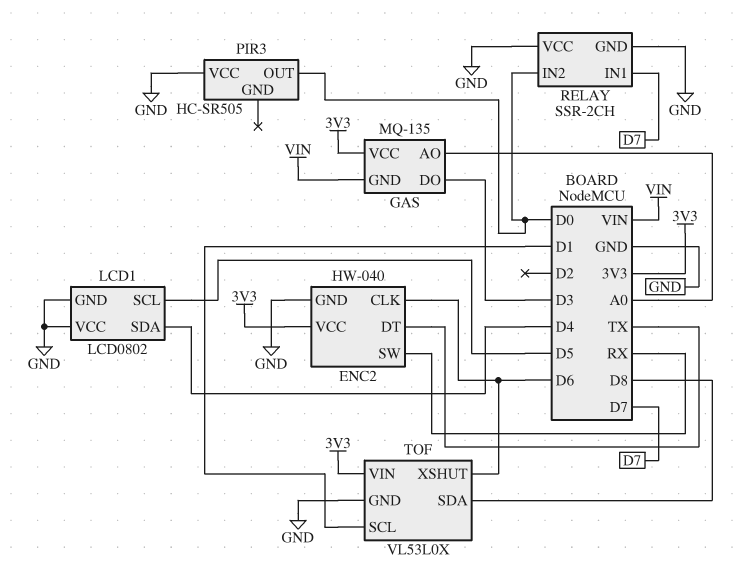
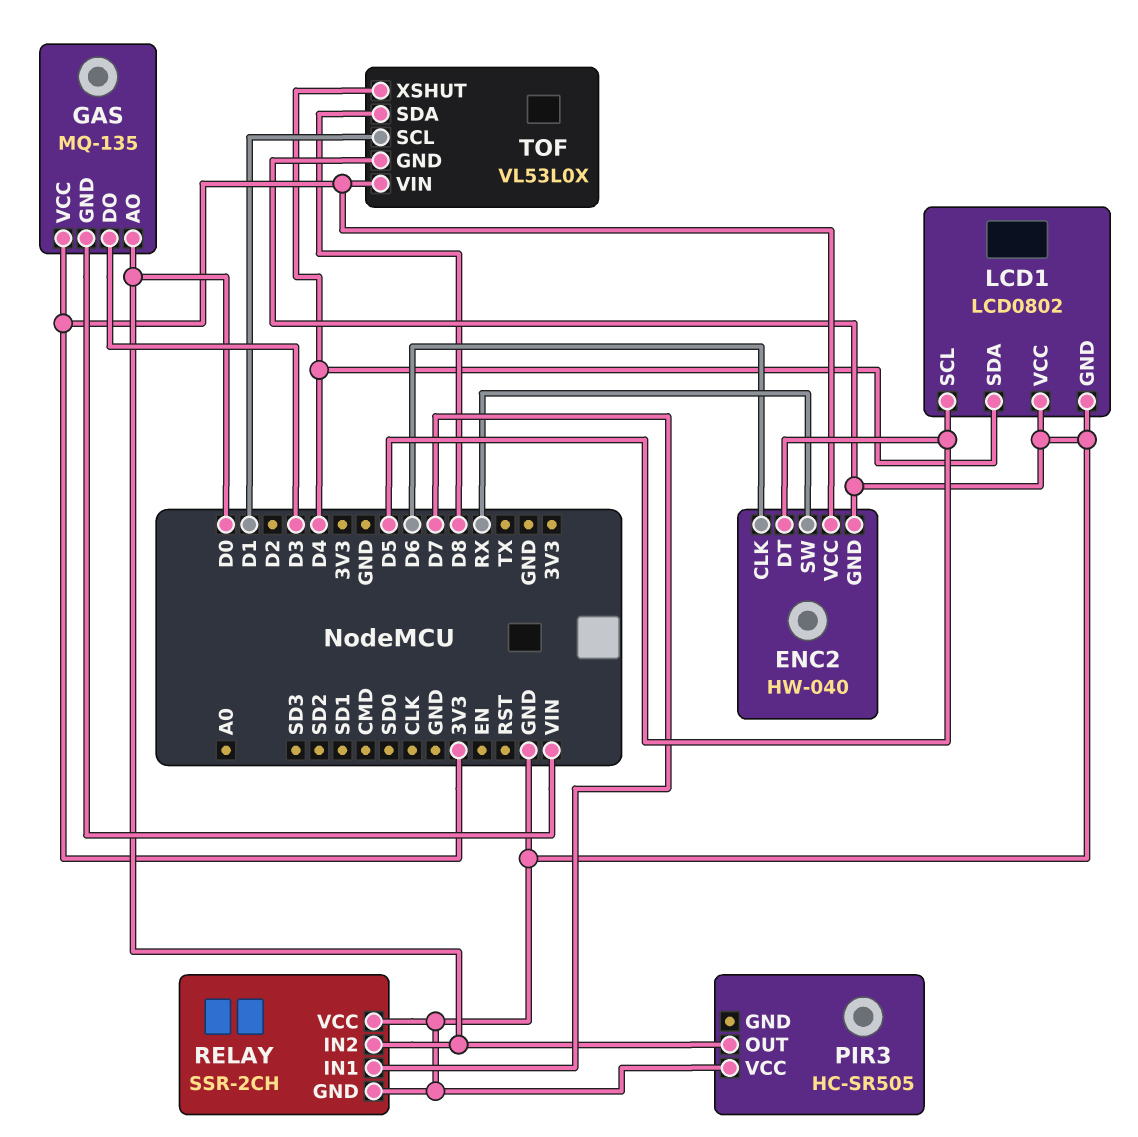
ENC2 pin DT: TX -> D5
GAS pin AO: A0 -> D0
TOF pin XSHUT: D6 -> D4

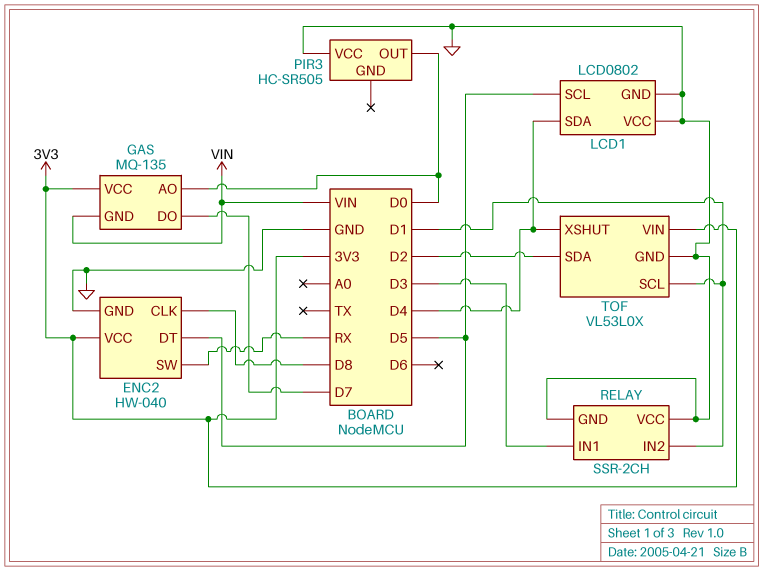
ENC2 pin CLK: D6 -> D8
GAS pin DO: D3 -> D7
RELAY pin IN1: D7 -> D3
RELAY pin IN2: D0 -> D1
TOF pin SDA: D8 -> D2

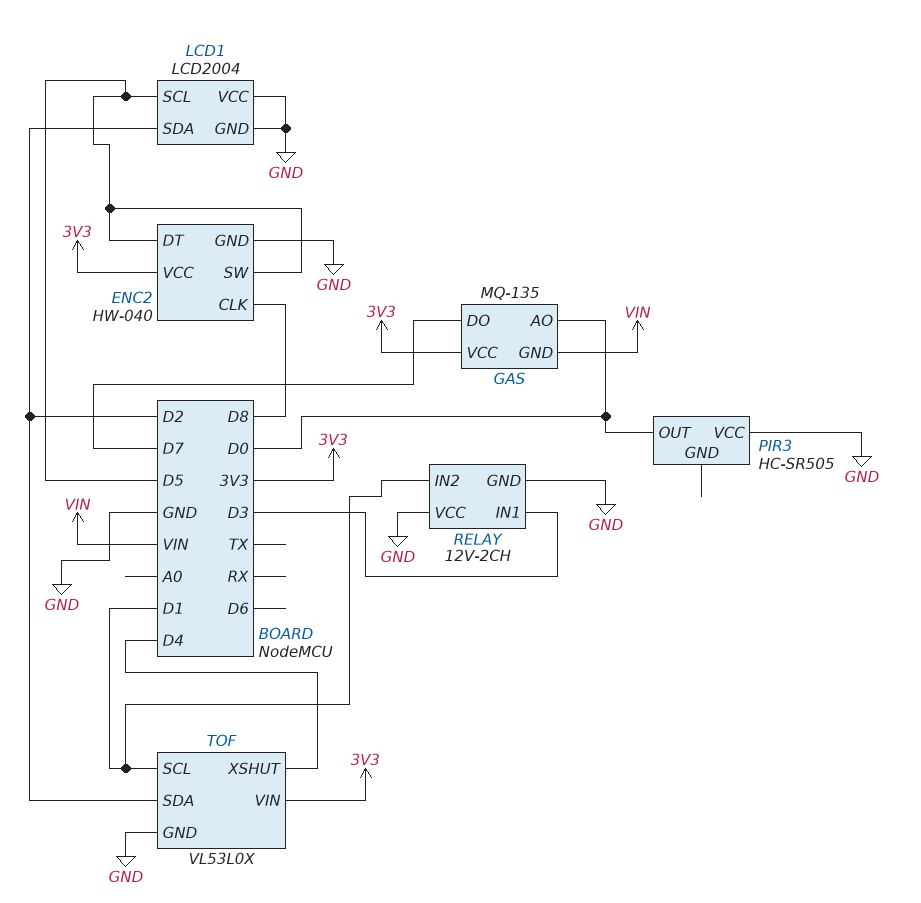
ENC2 pin SW: RX -> D5
LCD1: LCD0802 -> LCD2004
LCD1 pin SDA: D4 -> D2
RELAY: SSR-2CH -> 12V-2CH

